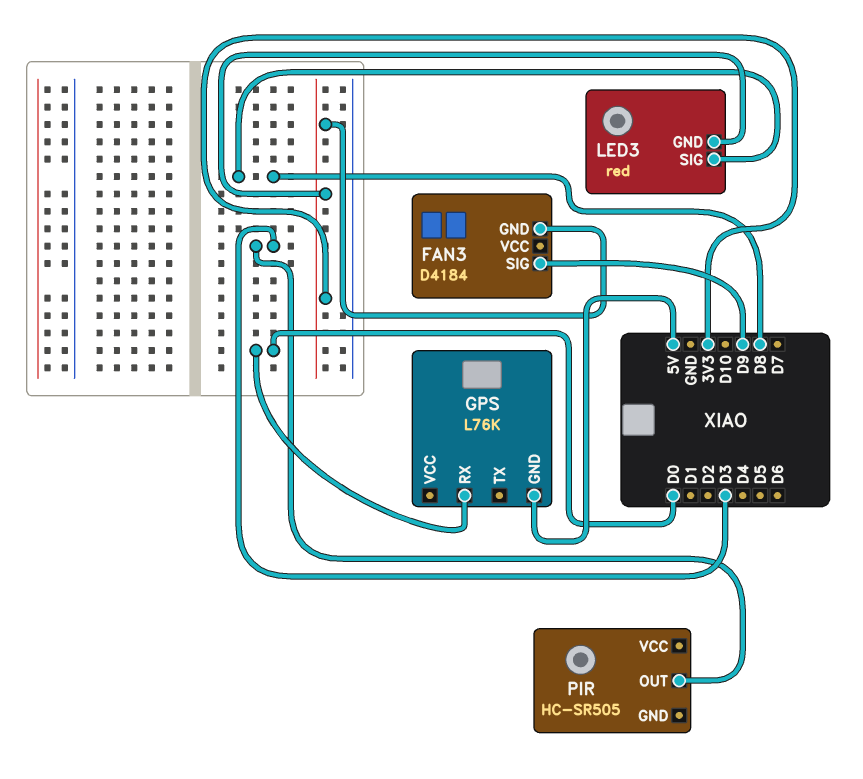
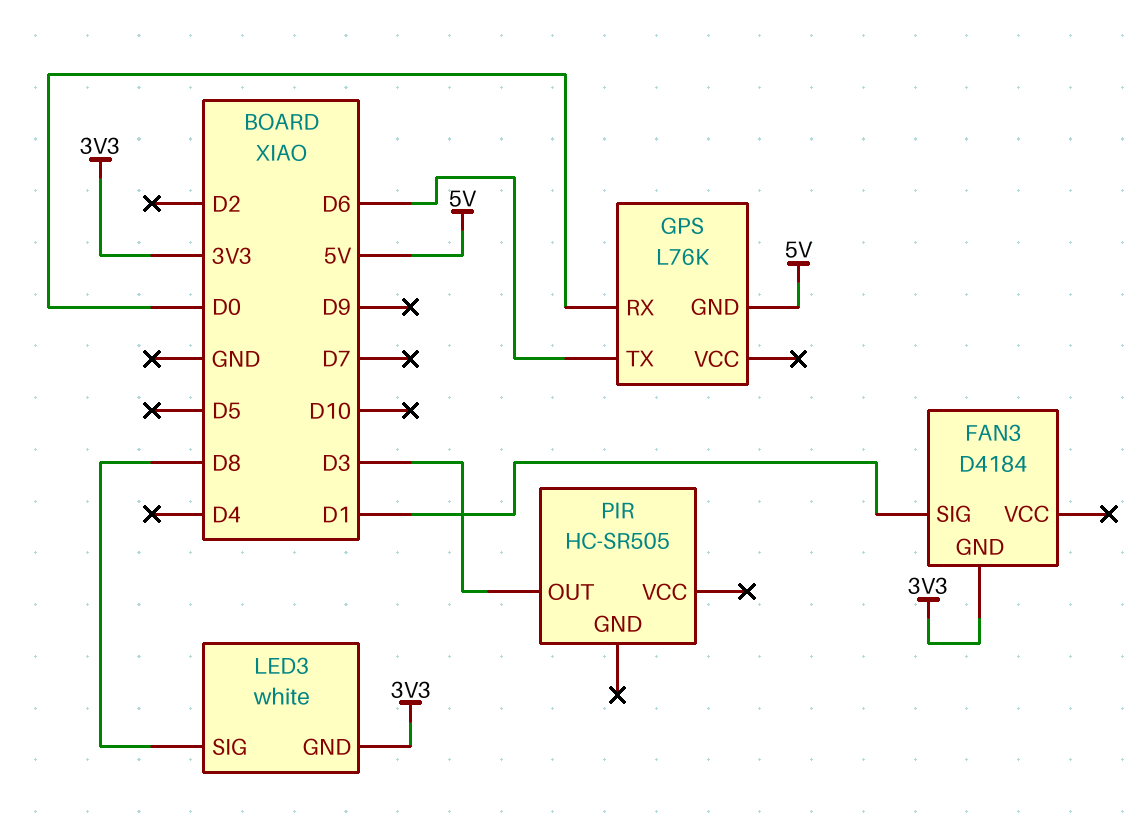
FAN3 pin SIG: D9 -> D1
GPS pin TX: none -> D6
LED3: red -> white

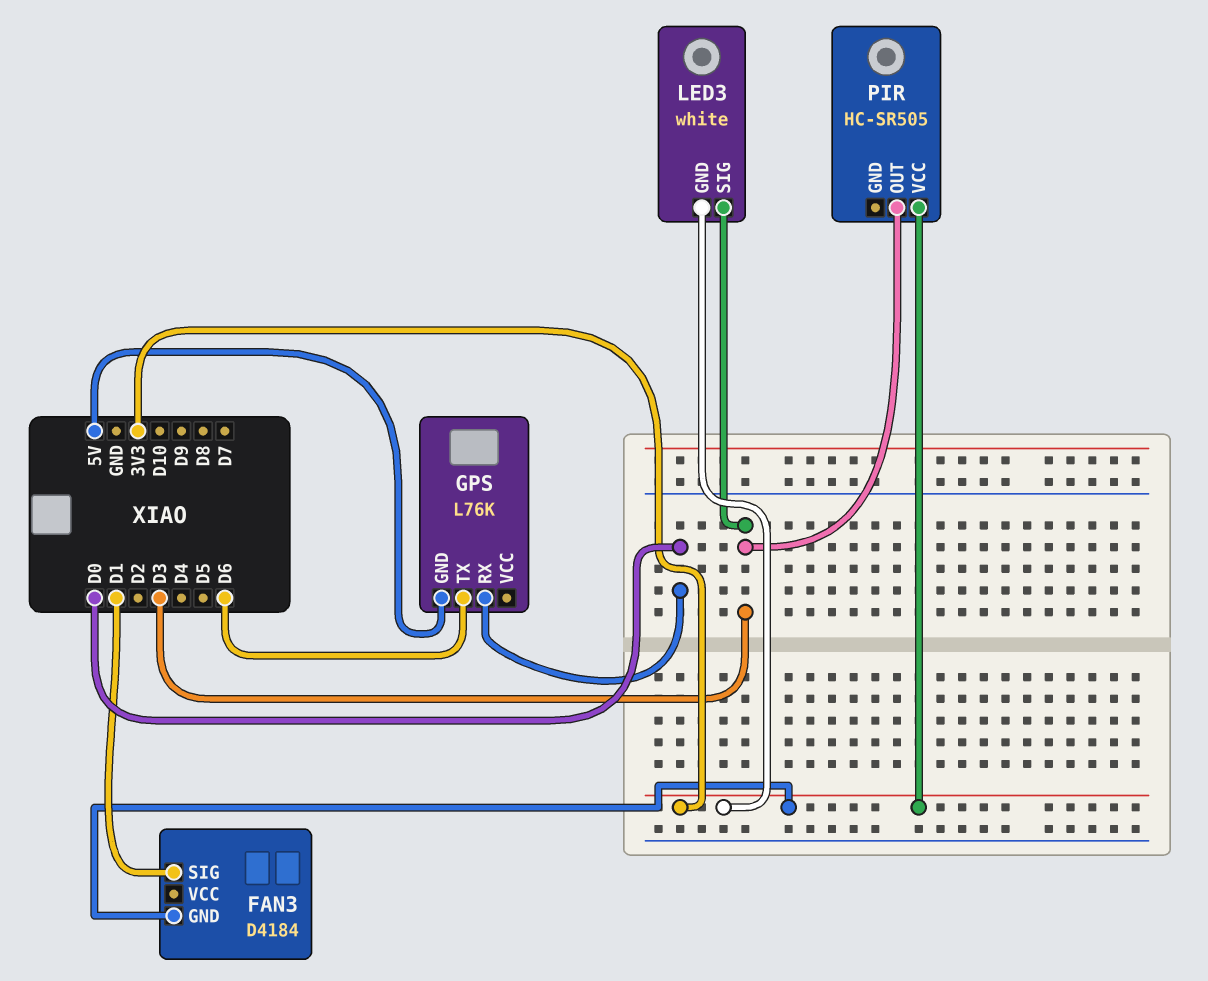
LED3 pin SIG: D8 -> D3
PIR pin VCC: none -> 3V3

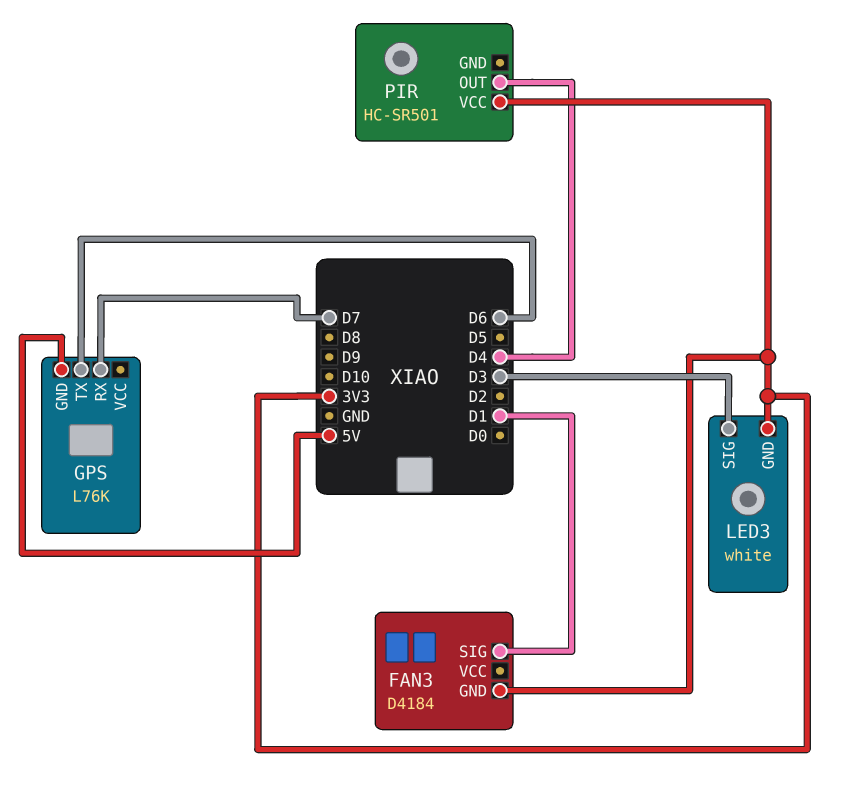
GPS pin RX: D0 -> D7
PIR: HC-SR505 -> HC-SR501
PIR pin OUT: D3 -> D4

